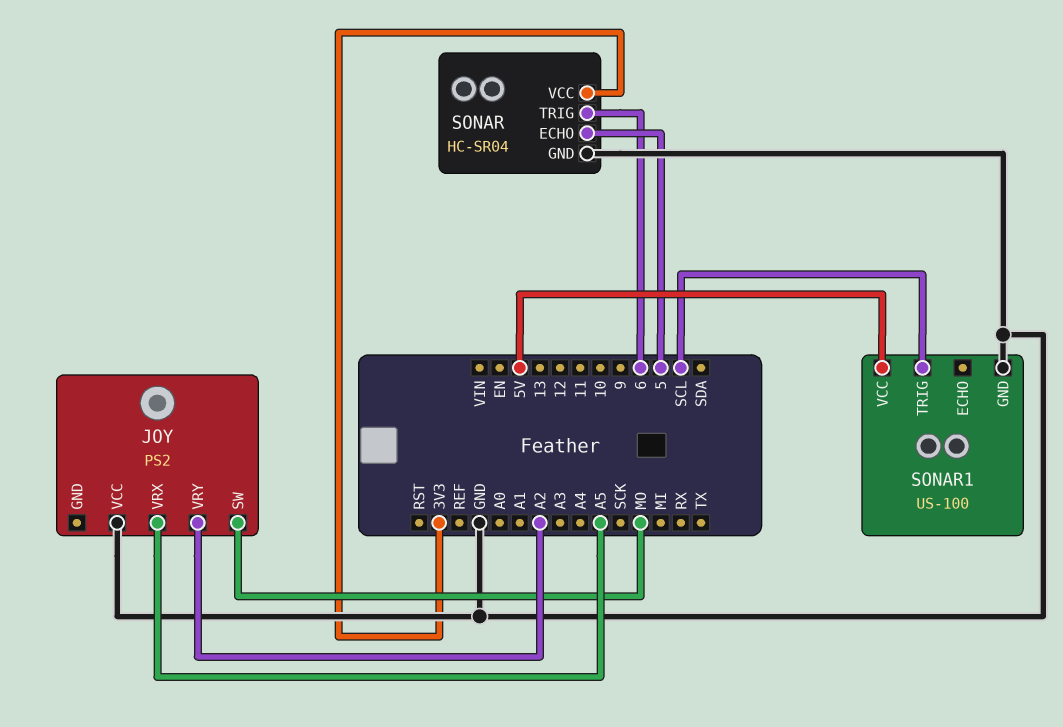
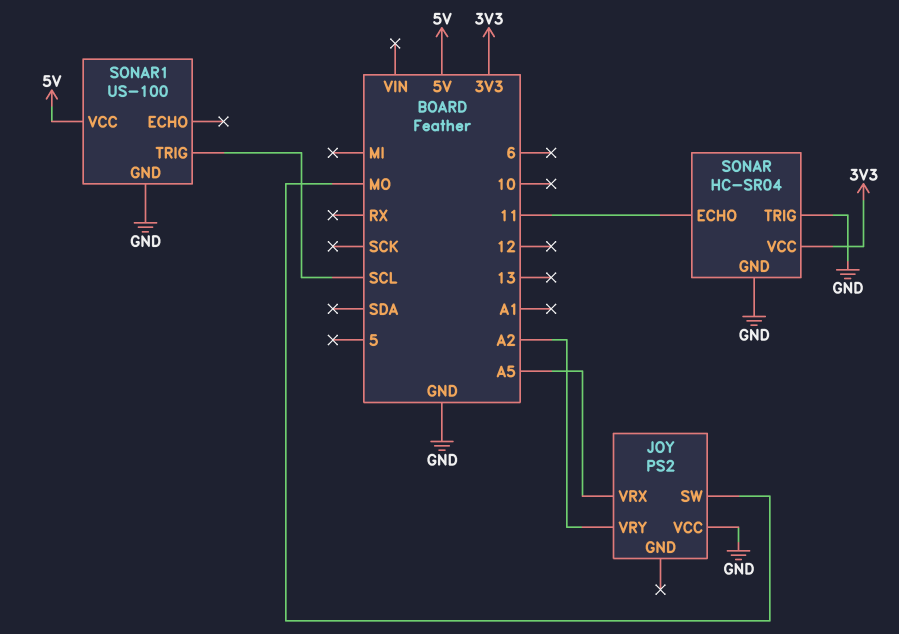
SONAR pin ECHO: 5 -> 11
SONAR pin TRIG: 6 -> GND

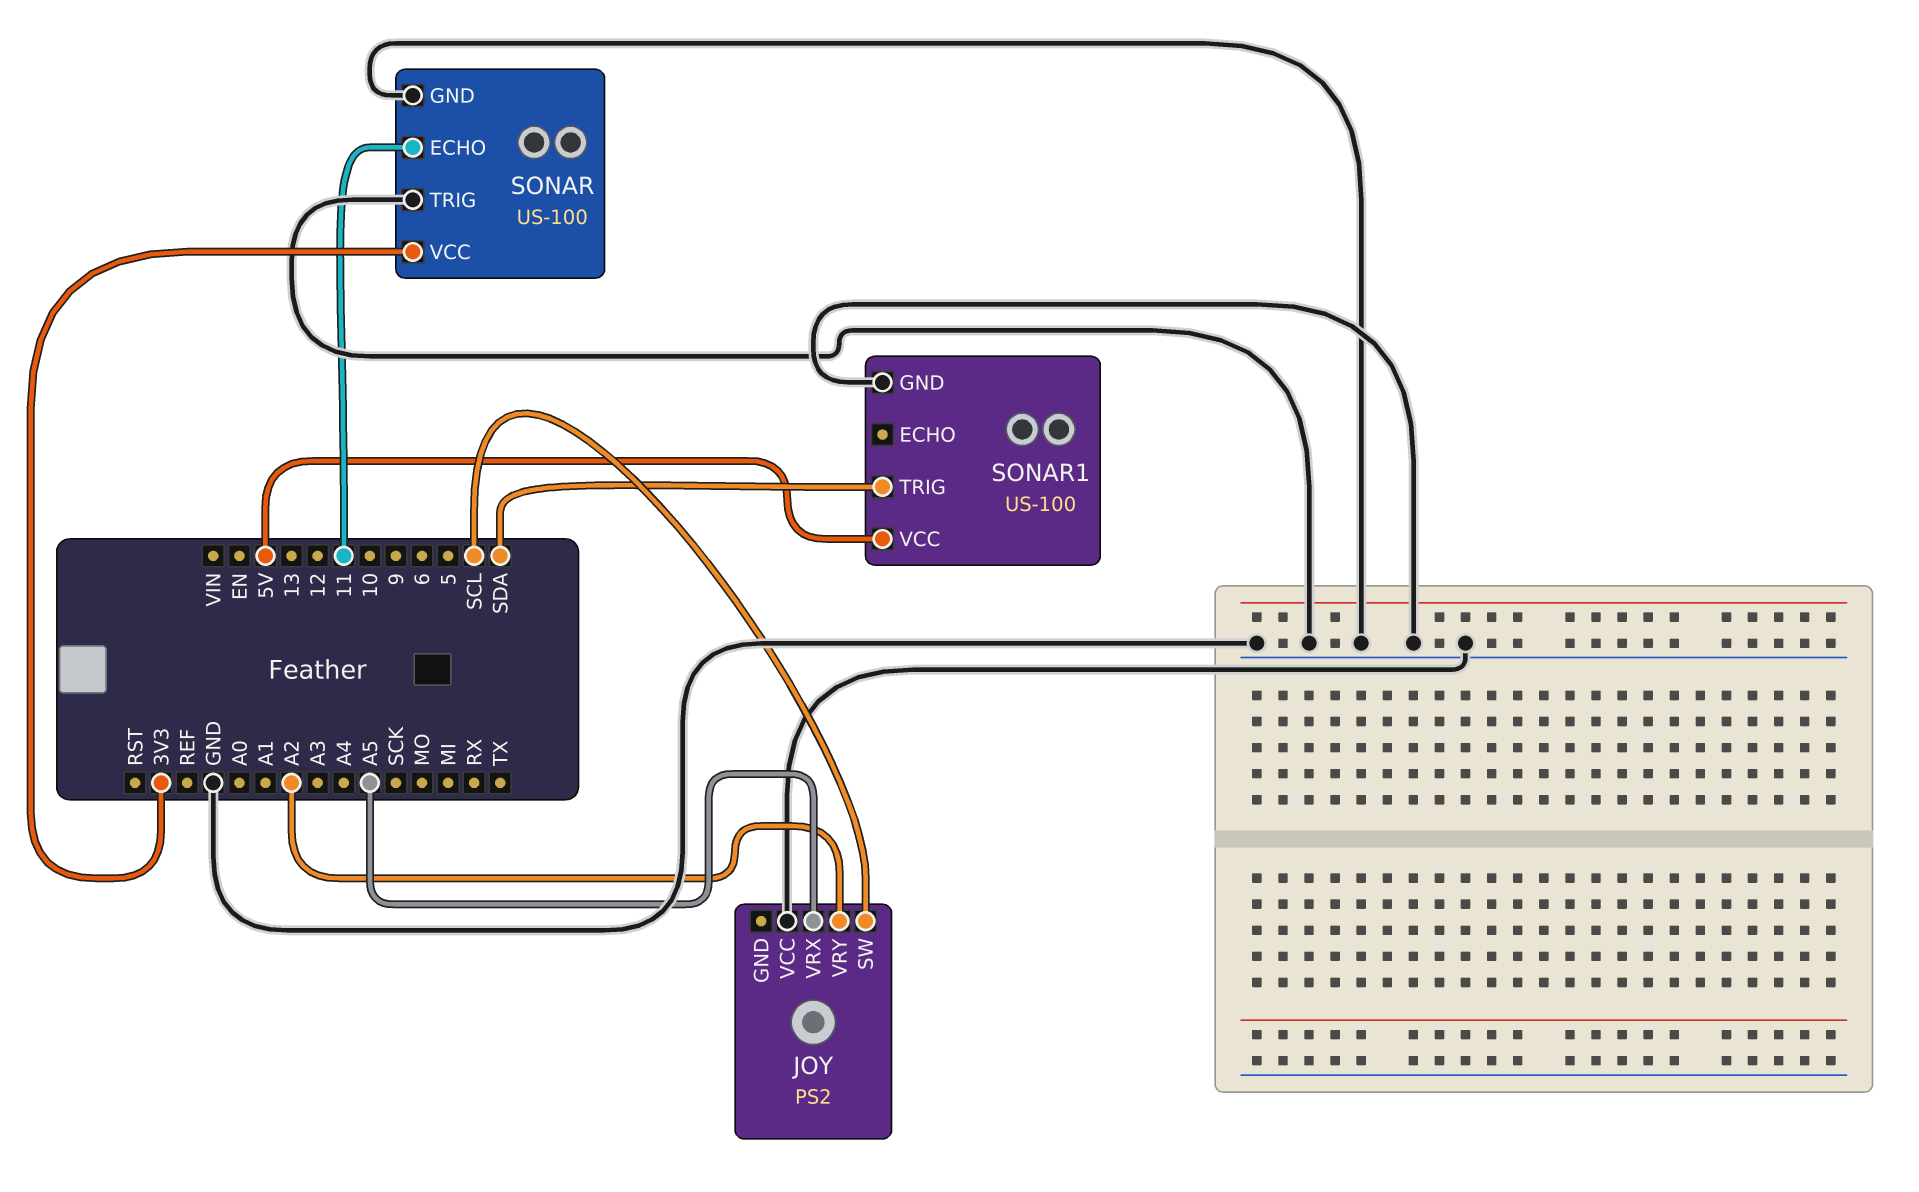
JOY pin SW: MO -> SCL
SONAR: HC-SR04 -> US-100
SONAR1 pin TRIG: SCL -> SDA

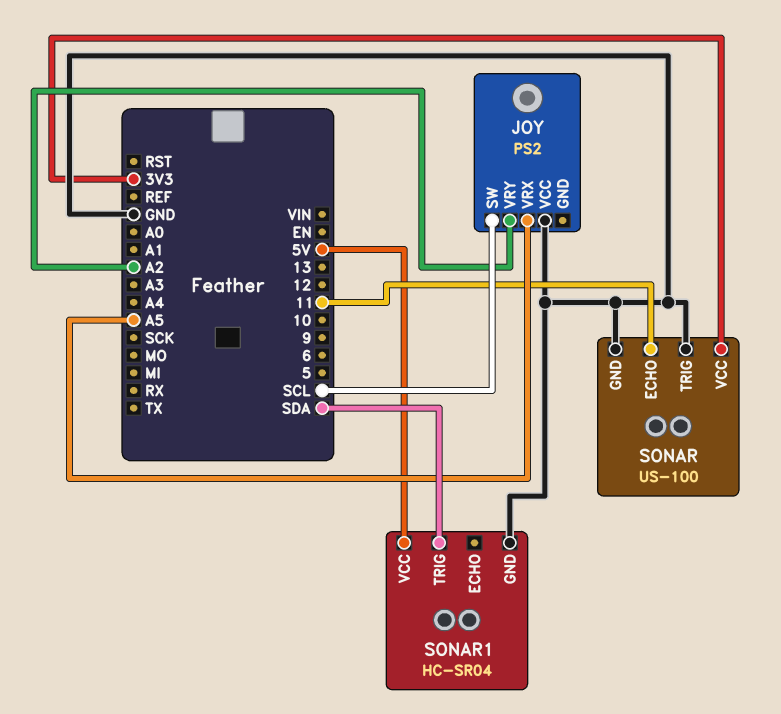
SONAR1: US-100 -> HC-SR04

